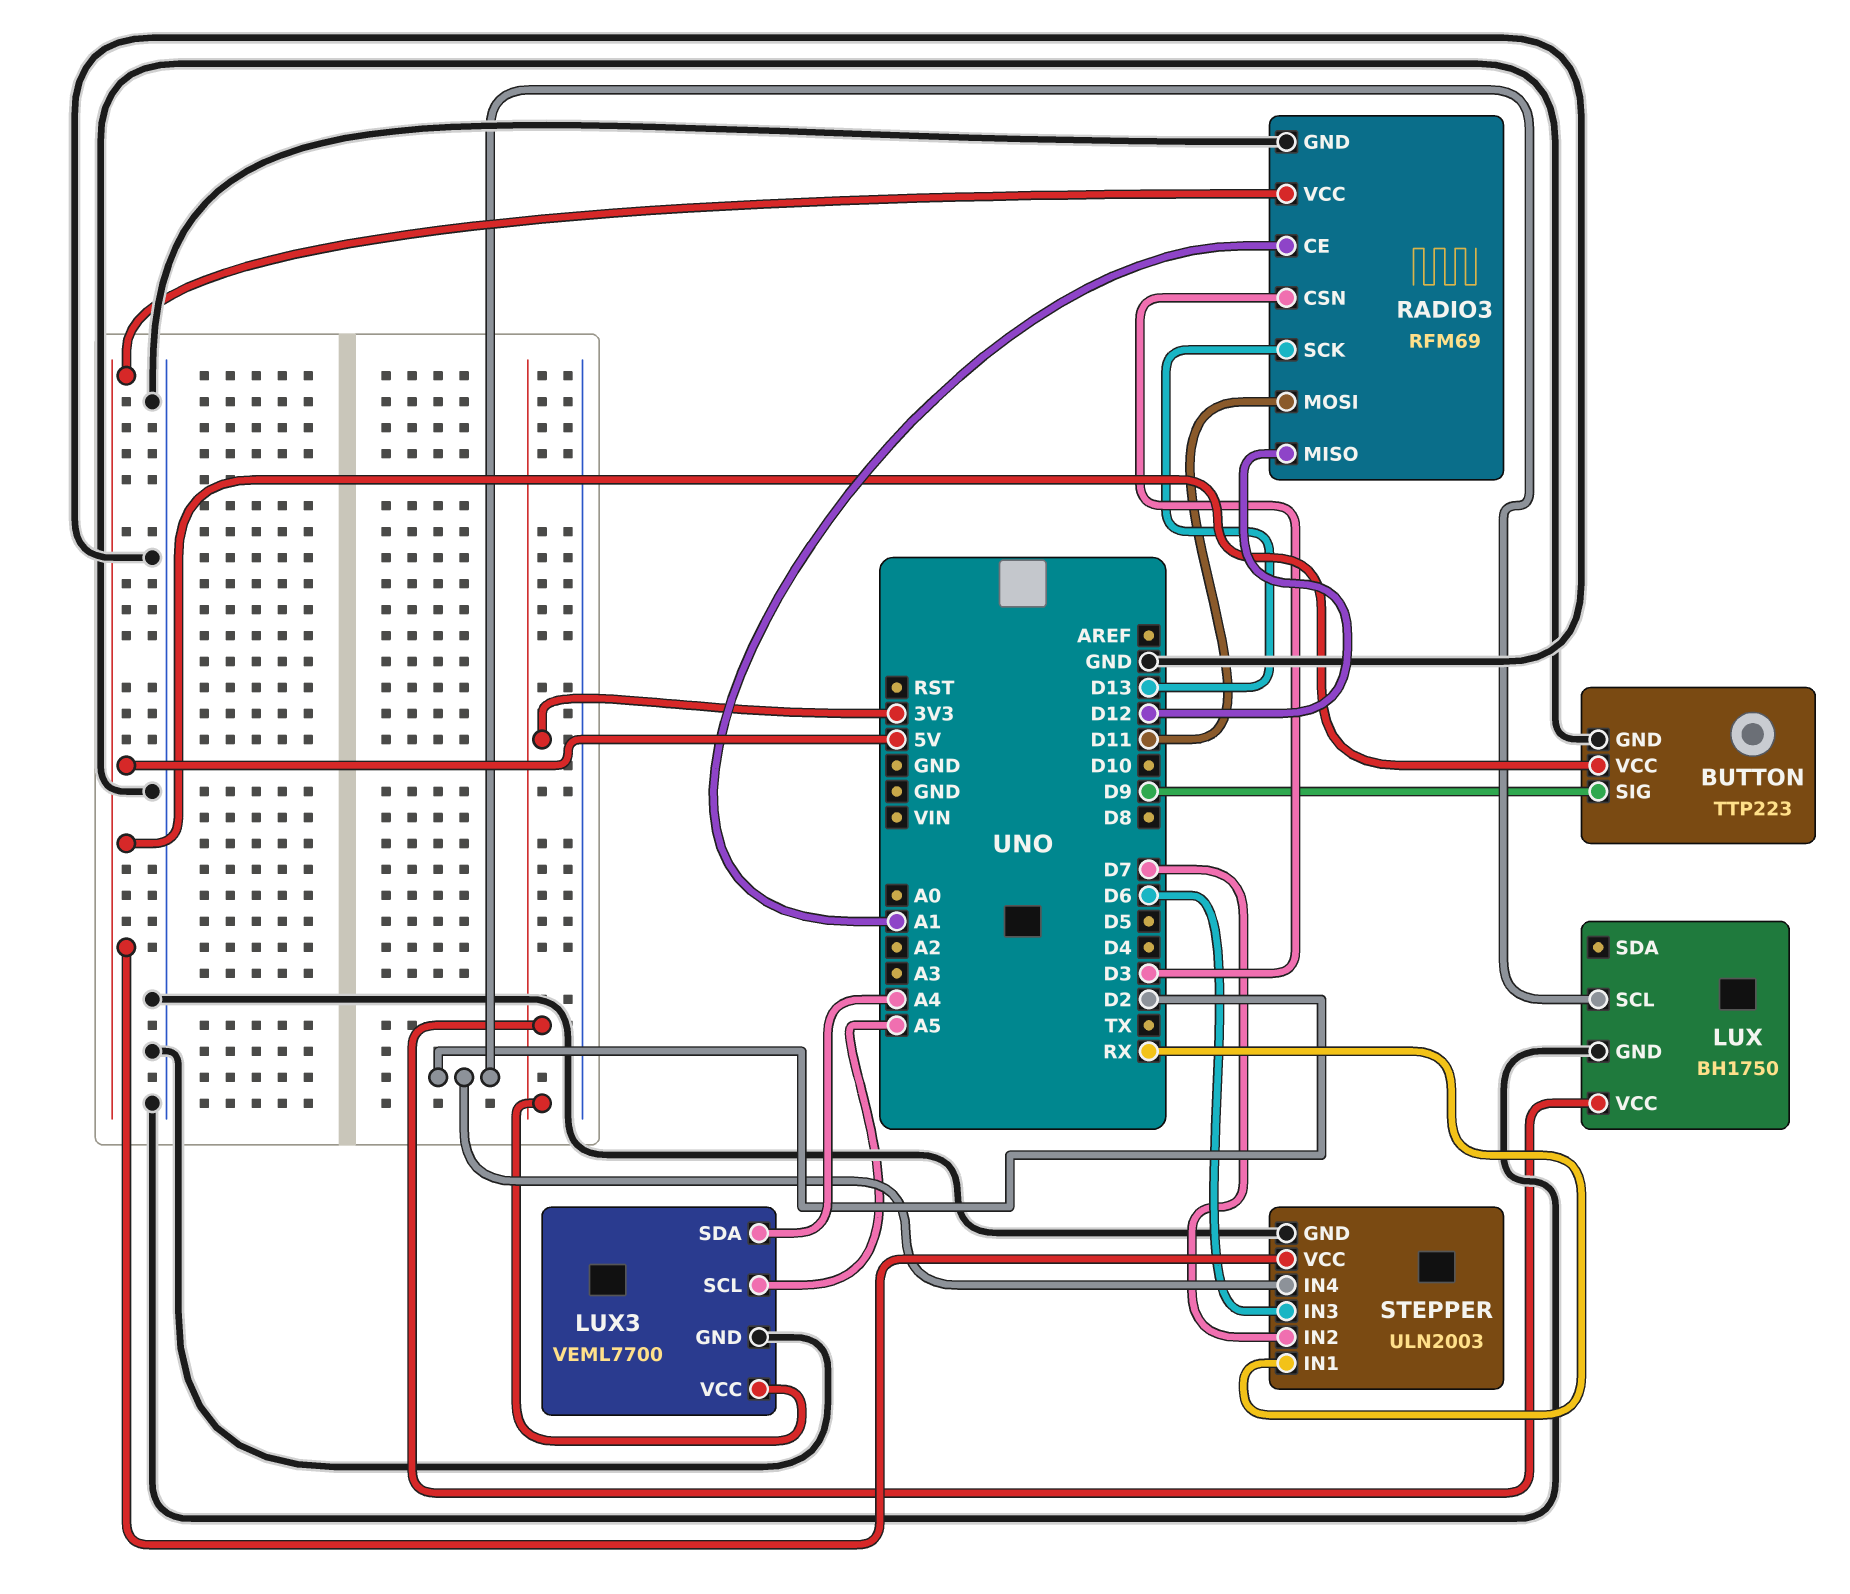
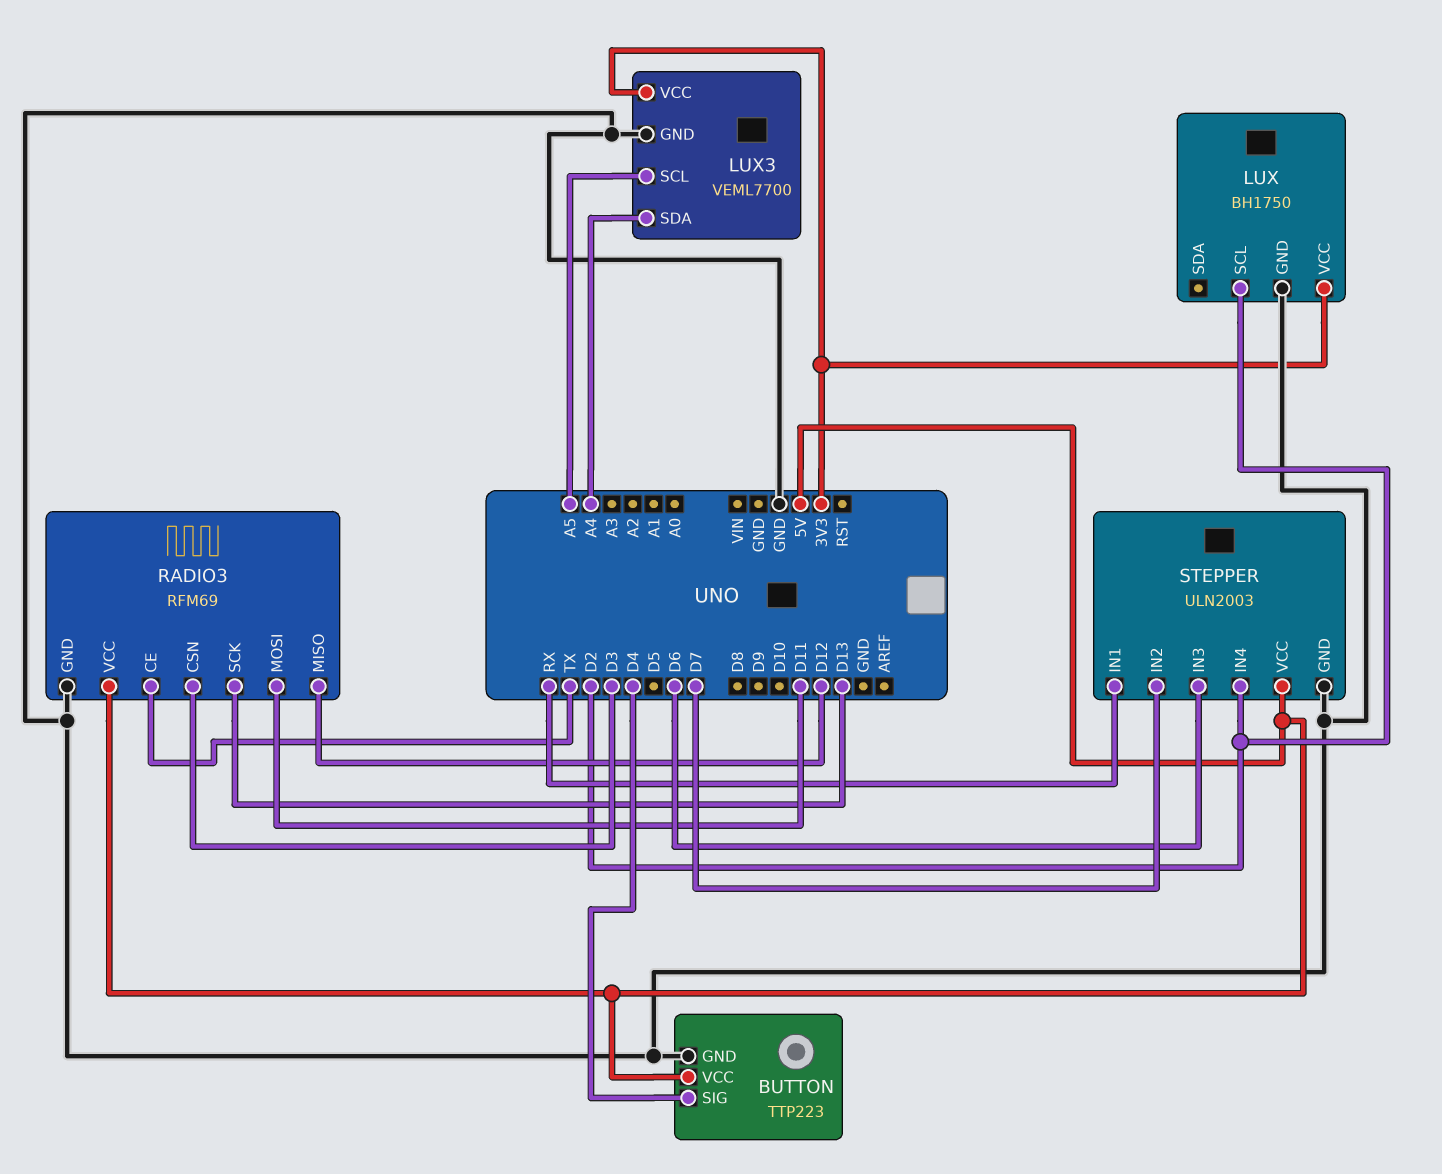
BUTTON pin SIG: D9 -> D4
RADIO3 pin CE: A1 -> TX

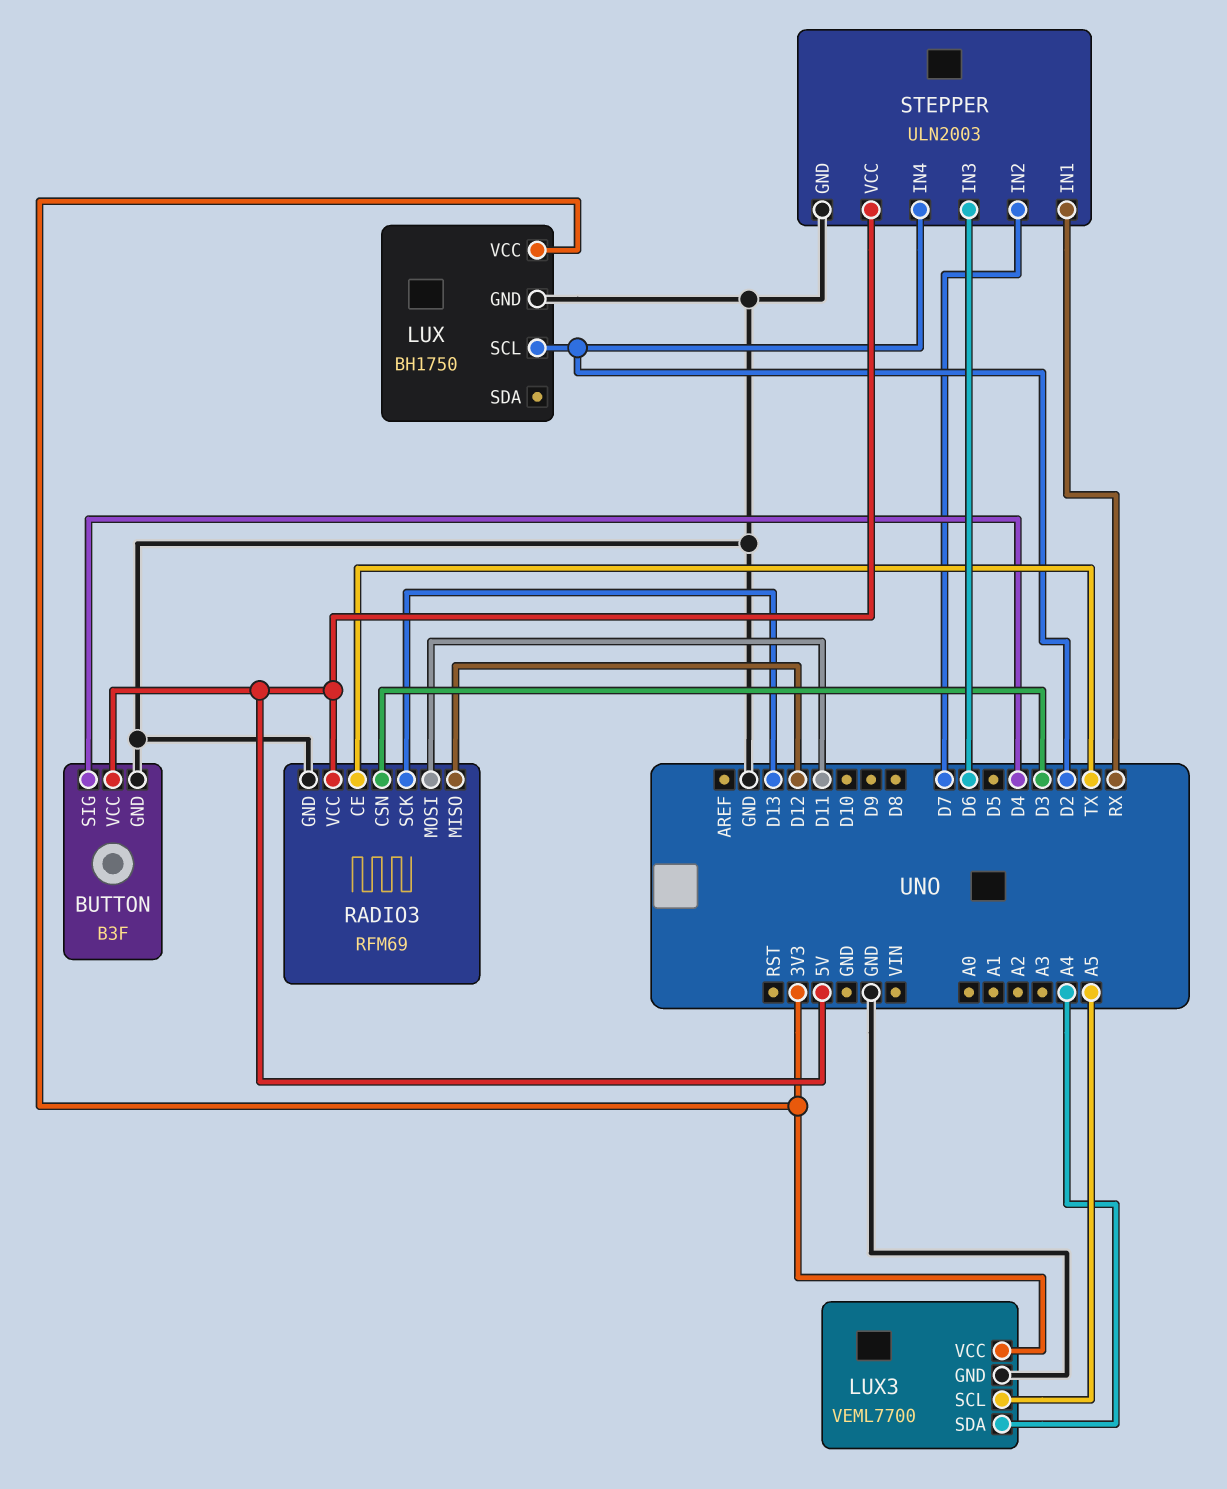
BUTTON: TTP223 -> B3F

